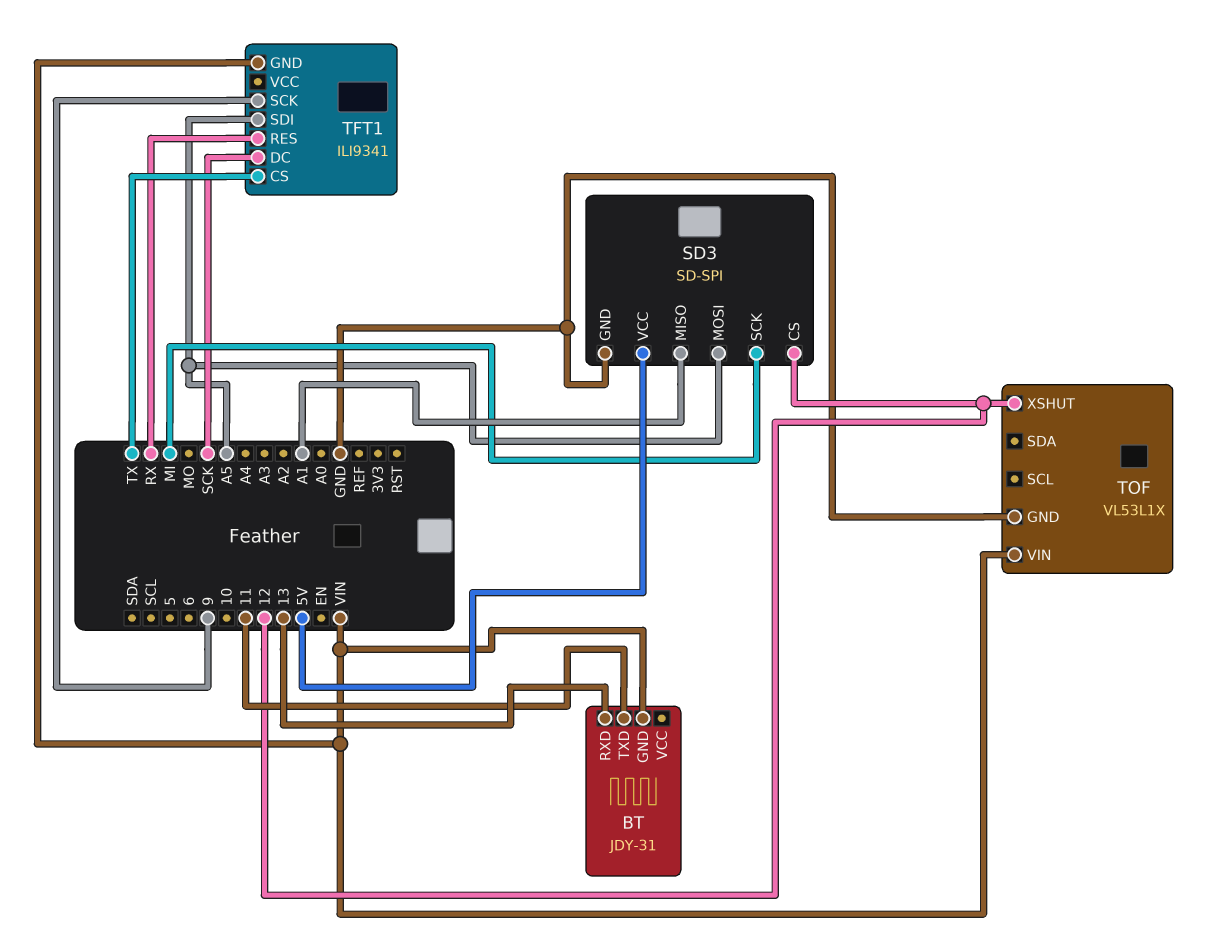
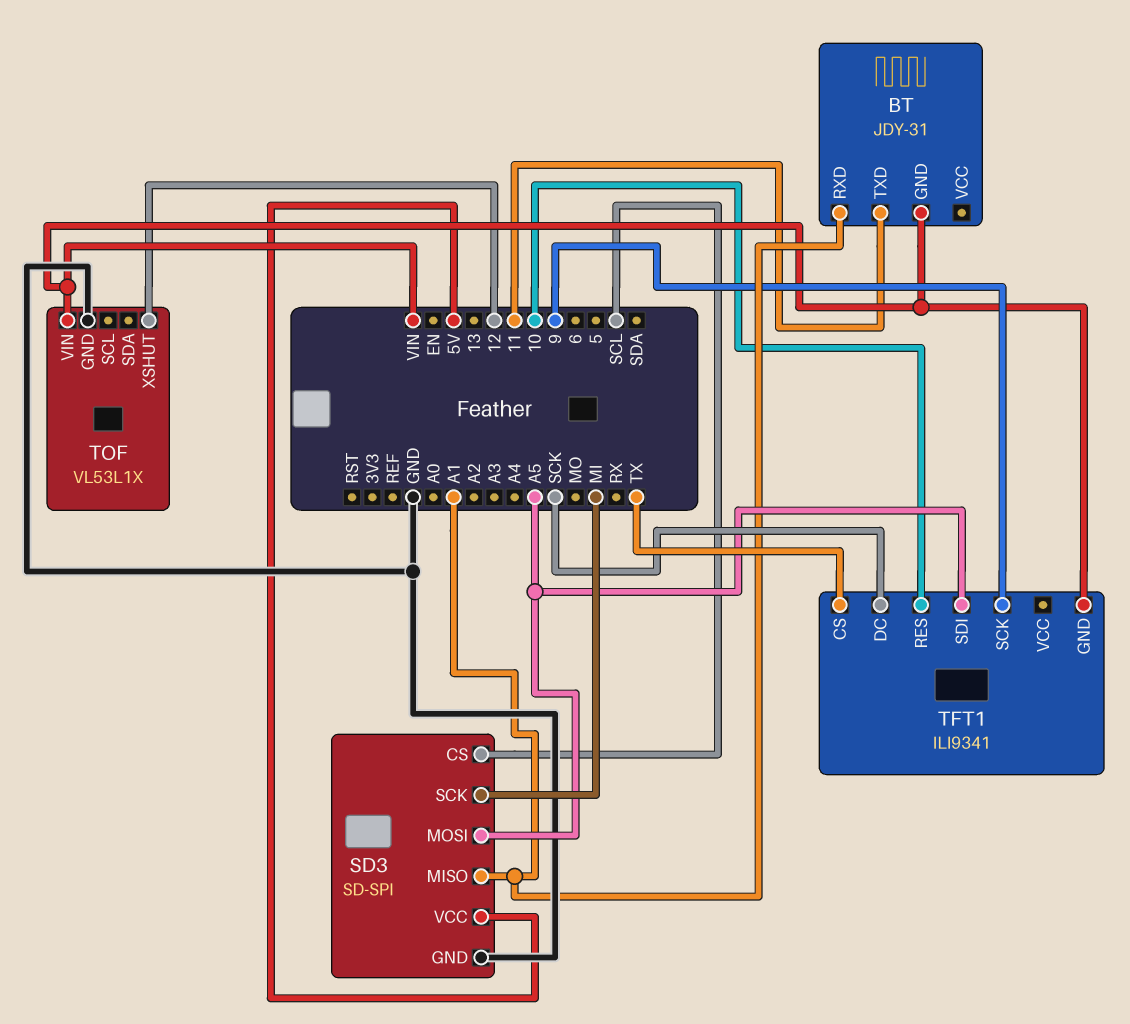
BT pin RXD: 13 -> A1
SD3 pin CS: 12 -> SCL
TFT1 pin RES: RX -> 10

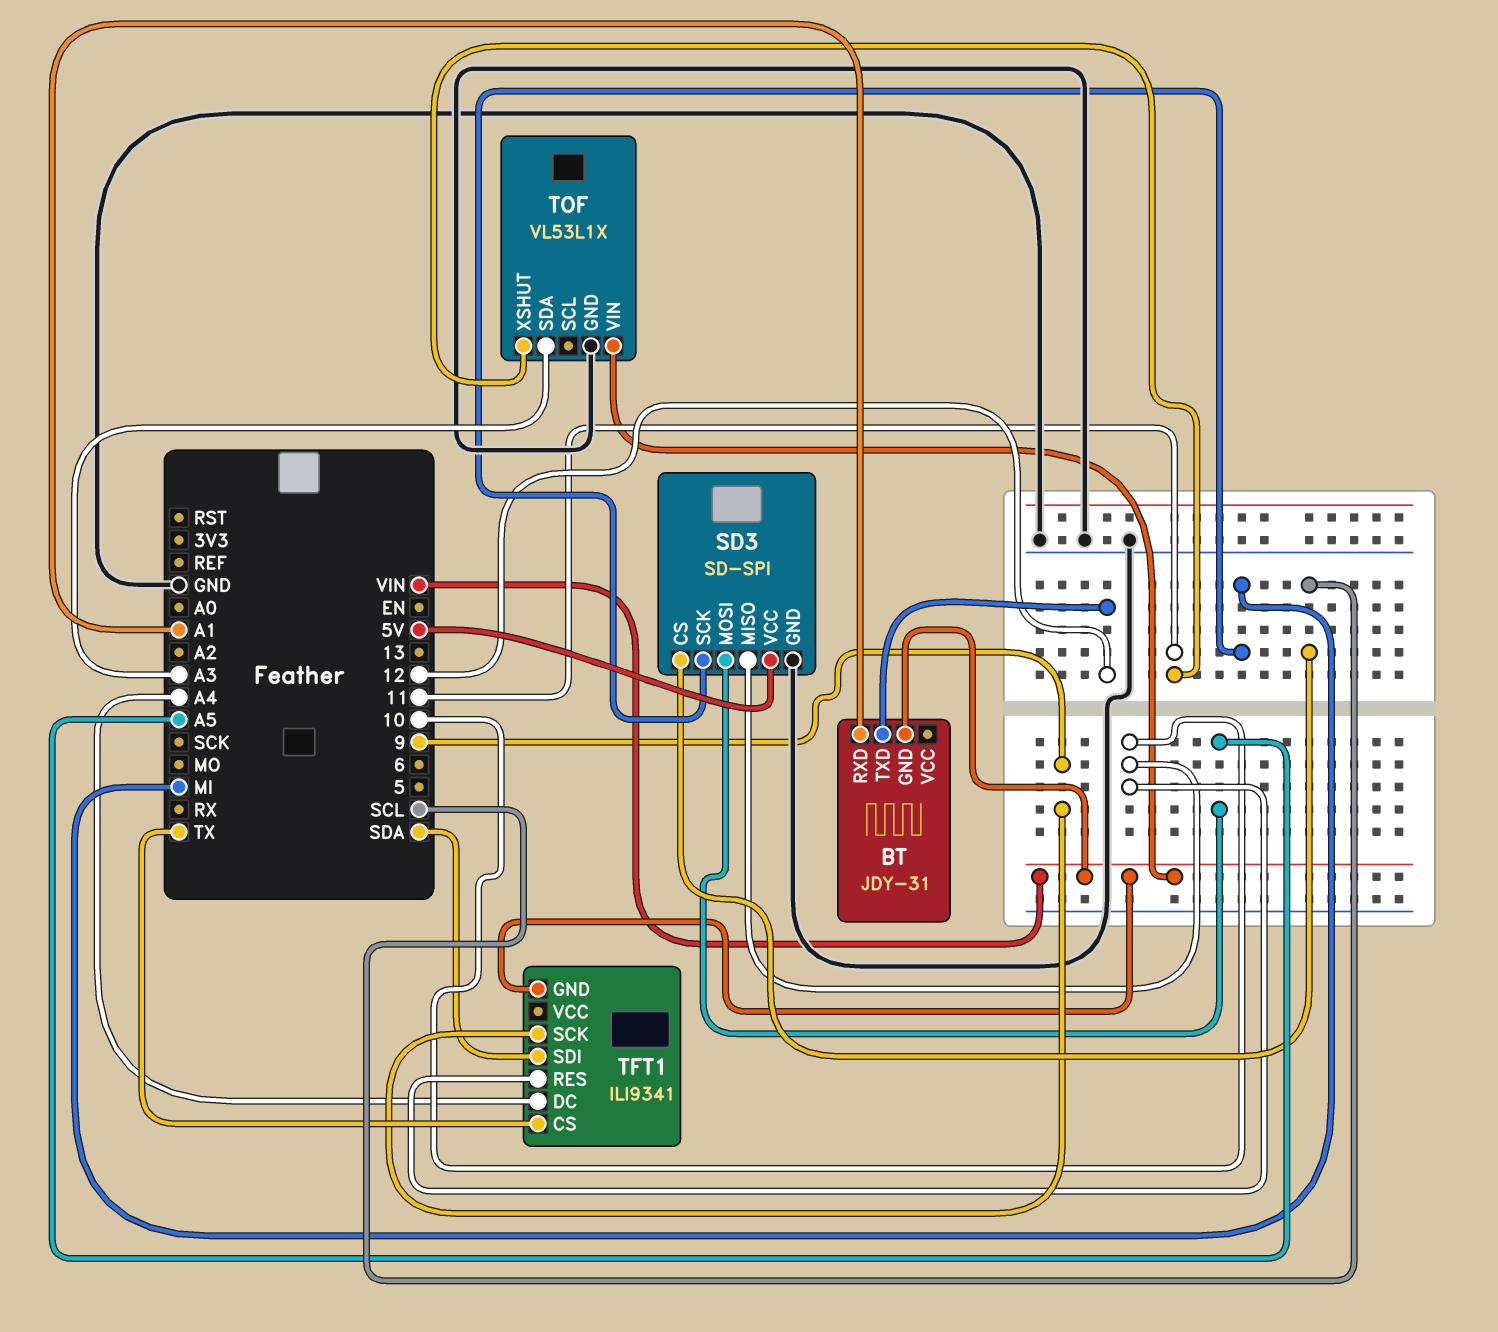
BT pin TXD: 11 -> 12
SD3 pin MISO: A1 -> 10
TFT1 pin DC: SCK -> A4
TFT1 pin SDI: A5 -> SDA
TOF pin SDA: none -> A3
TOF pin XSHUT: 12 -> 11

